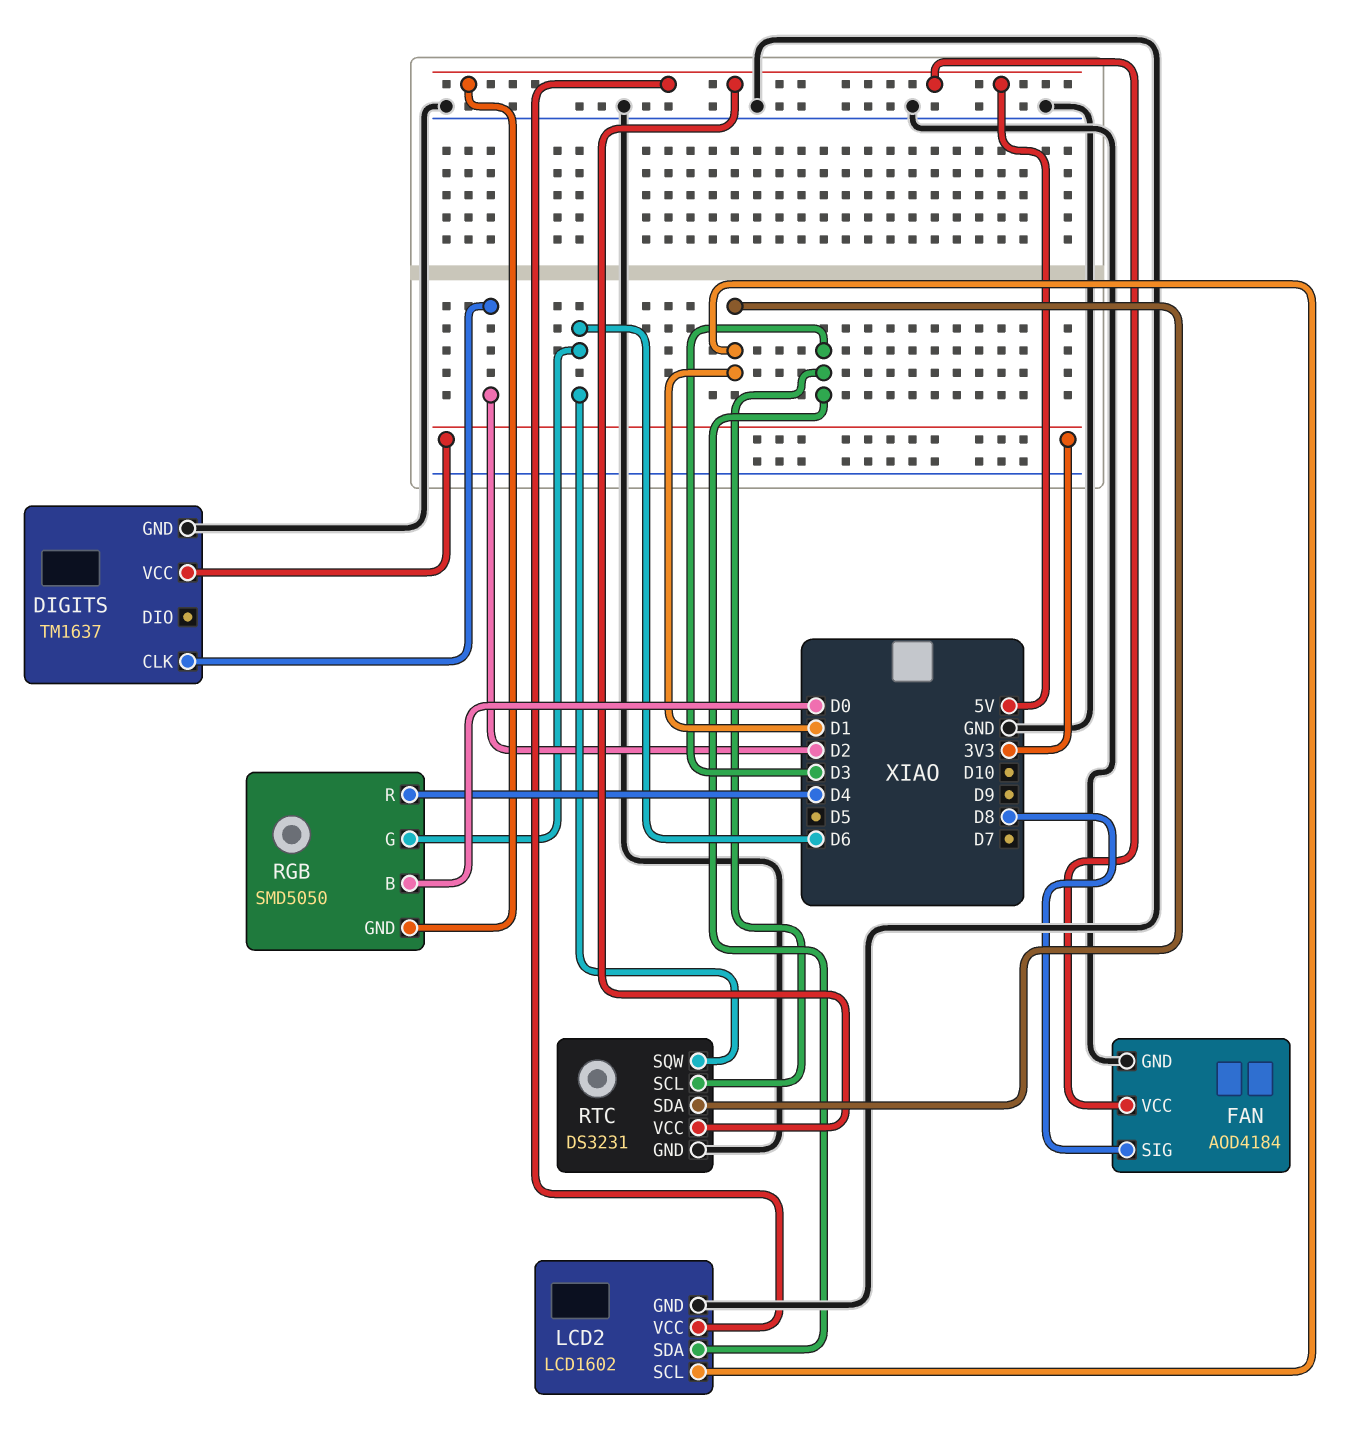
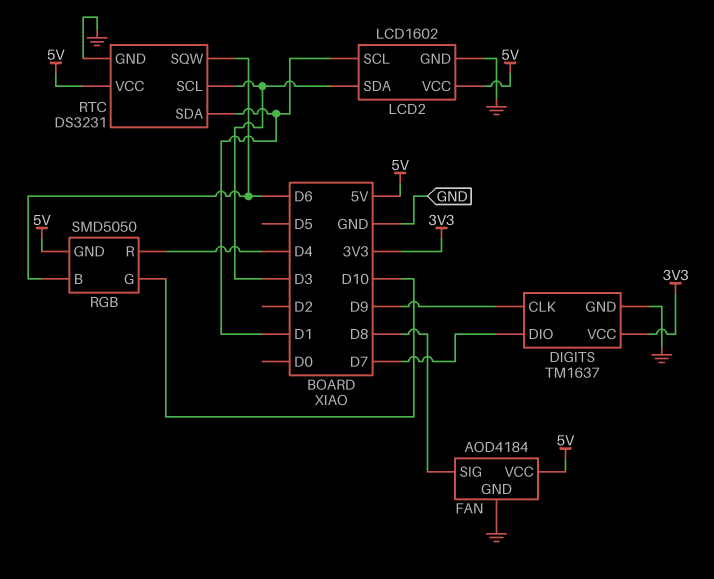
DIGITS pin CLK: D2 -> D9
DIGITS pin DIO: none -> D7
RGB pin B: D0 -> D6
RGB pin G: D6 -> D10

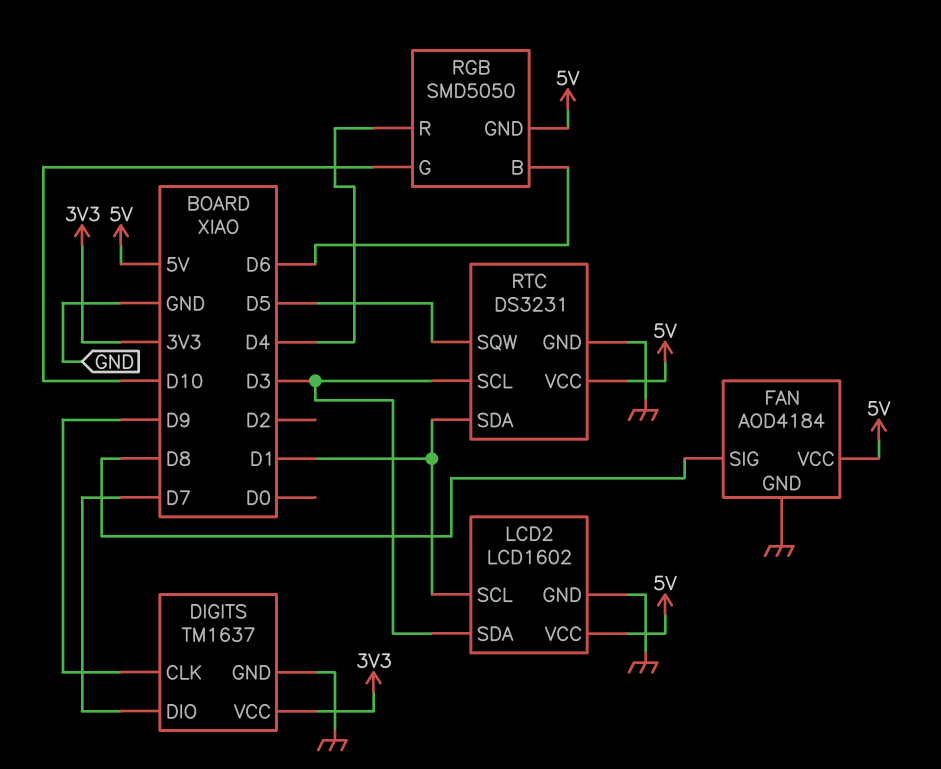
RTC pin SQW: D6 -> D5

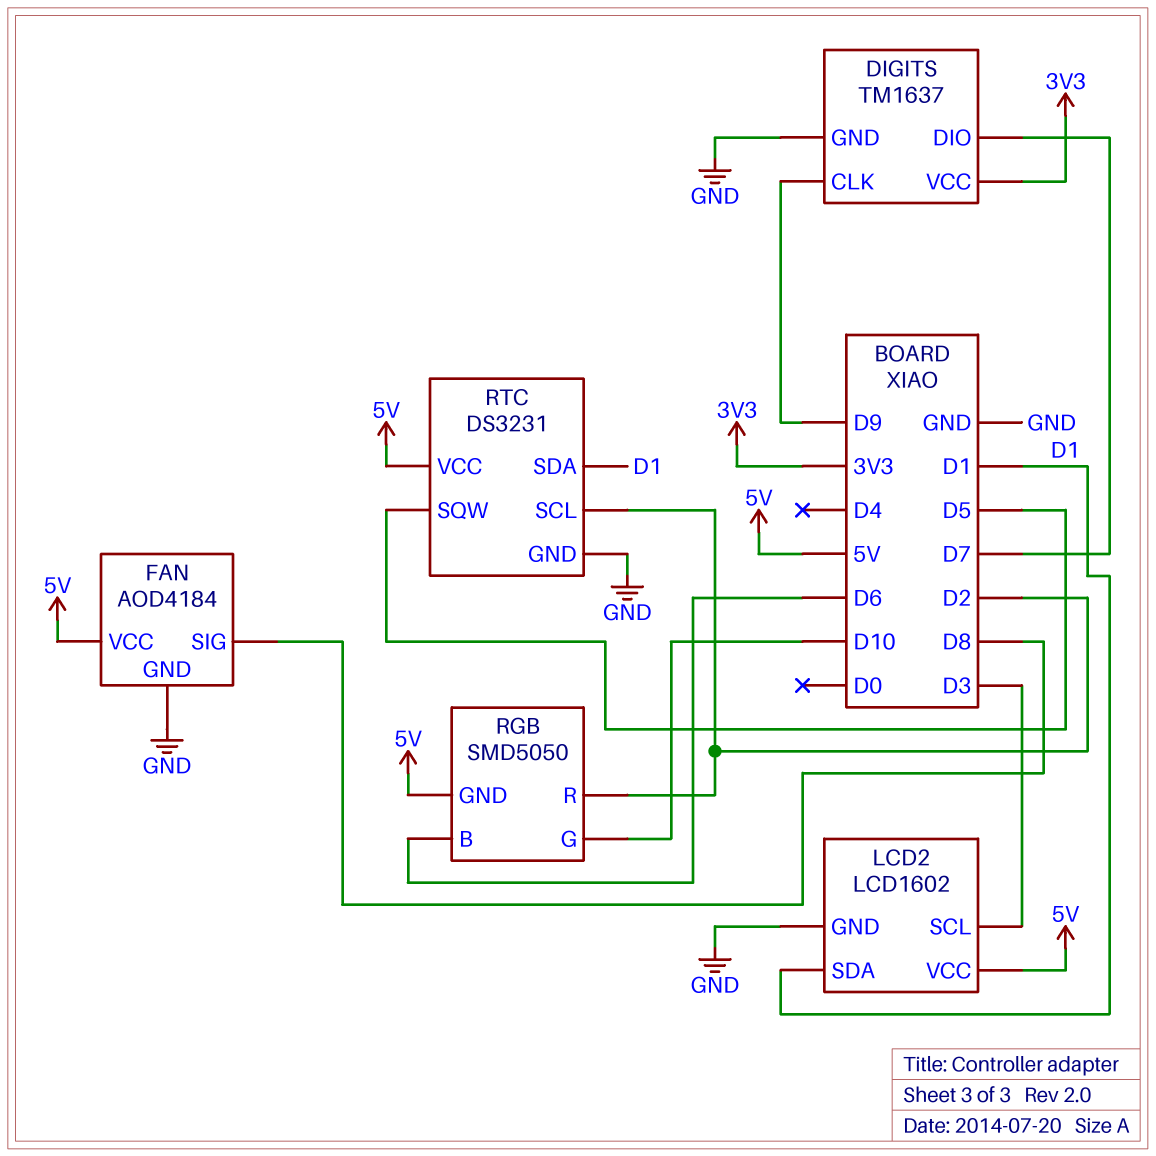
LCD2 pin SCL: D1 -> D3
LCD2 pin SDA: D3 -> D1
RGB pin R: D4 -> D2
RTC pin SCL: D3 -> D2

